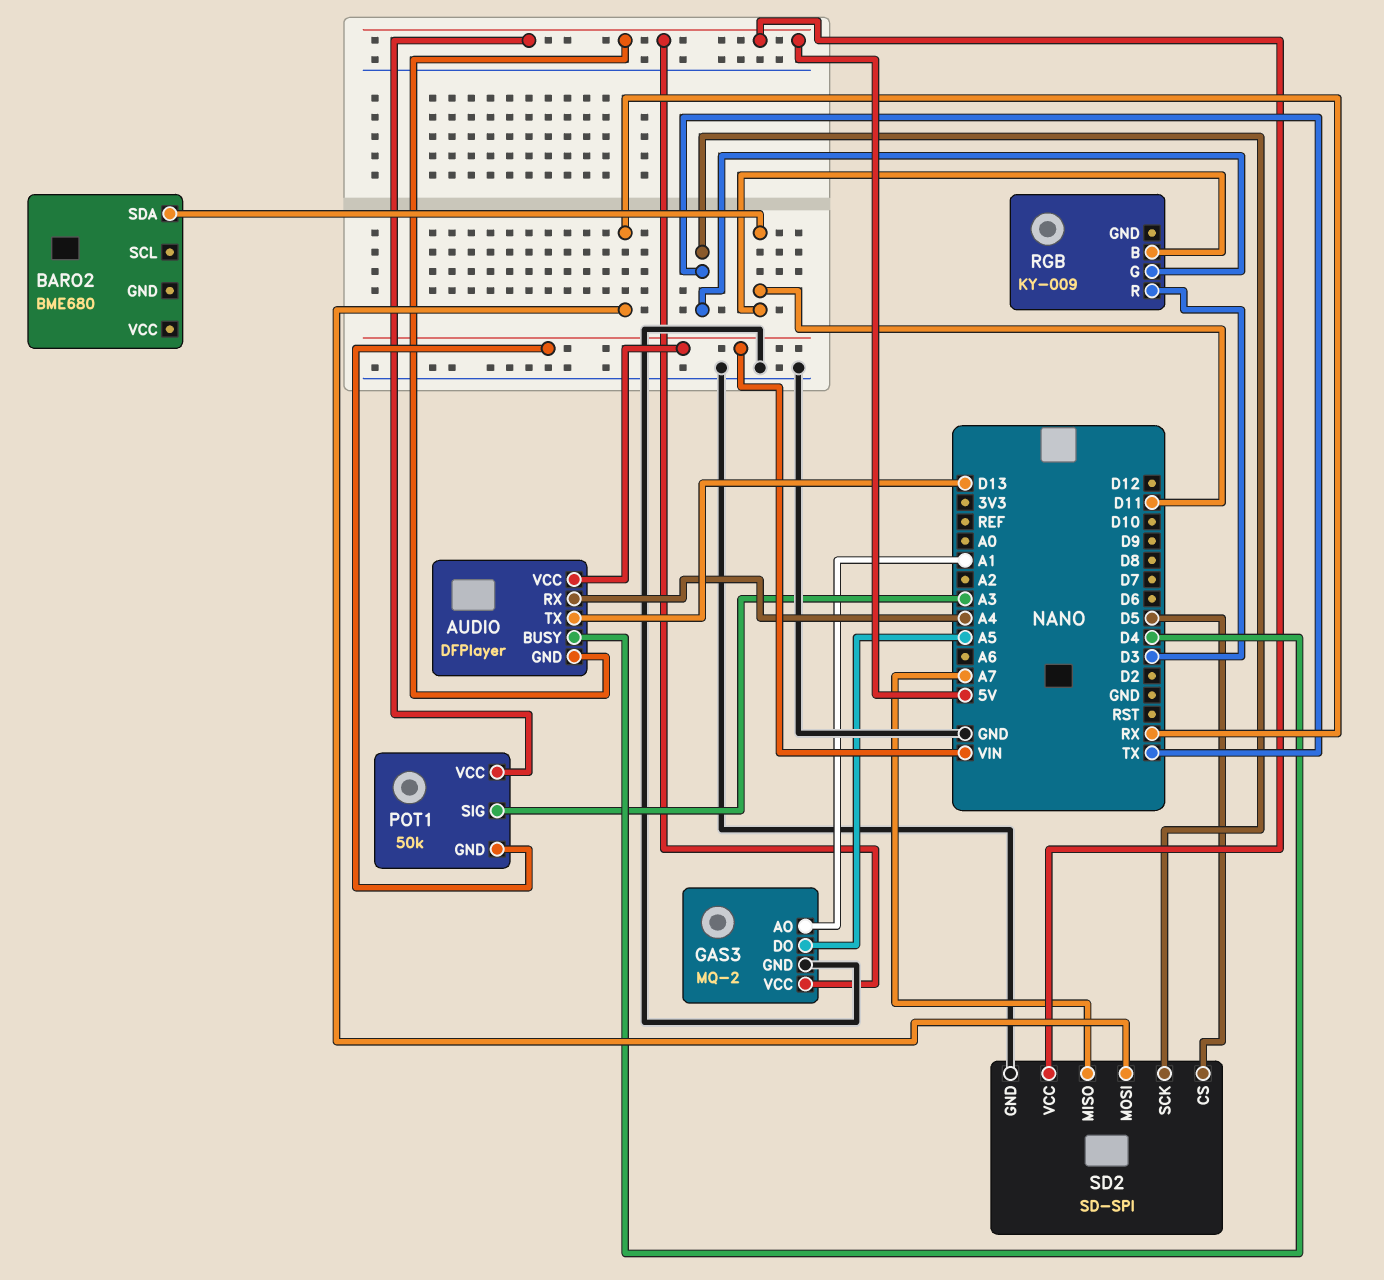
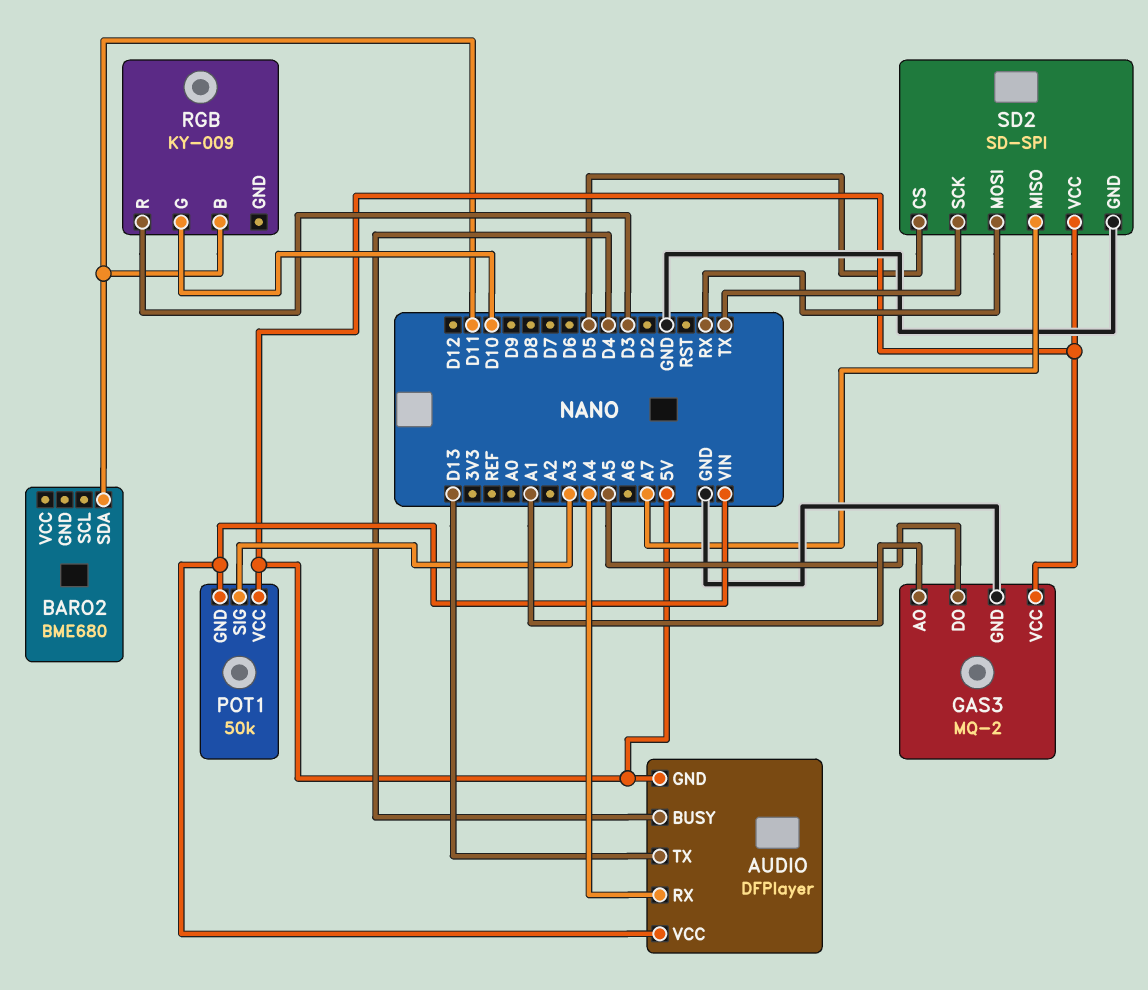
RGB pin G: TX -> D10

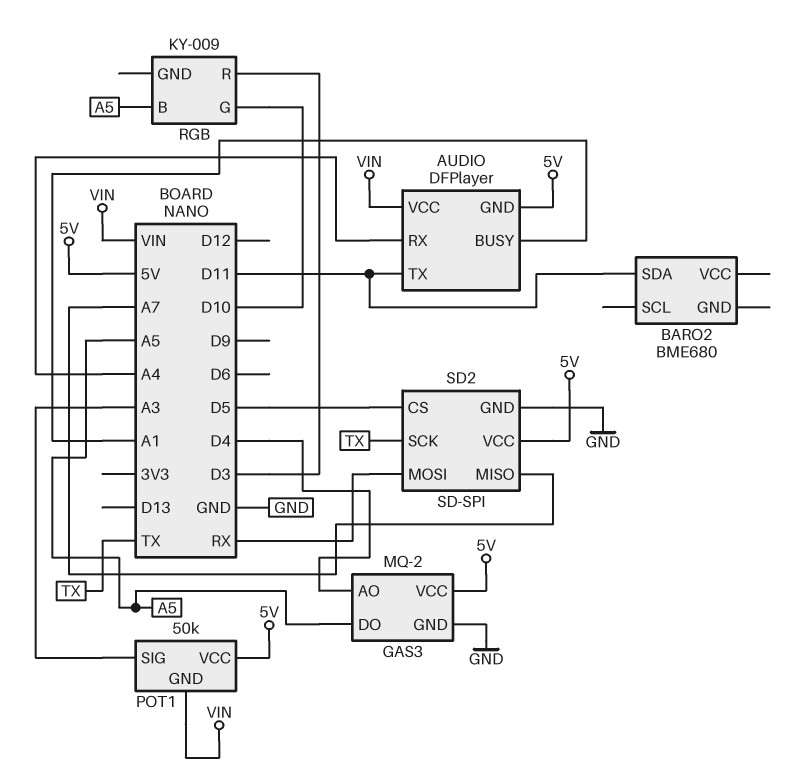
AUDIO pin BUSY: D4 -> A1
AUDIO pin TX: D13 -> D11
GAS3 pin AO: A1 -> D4
RGB pin B: D11 -> A5

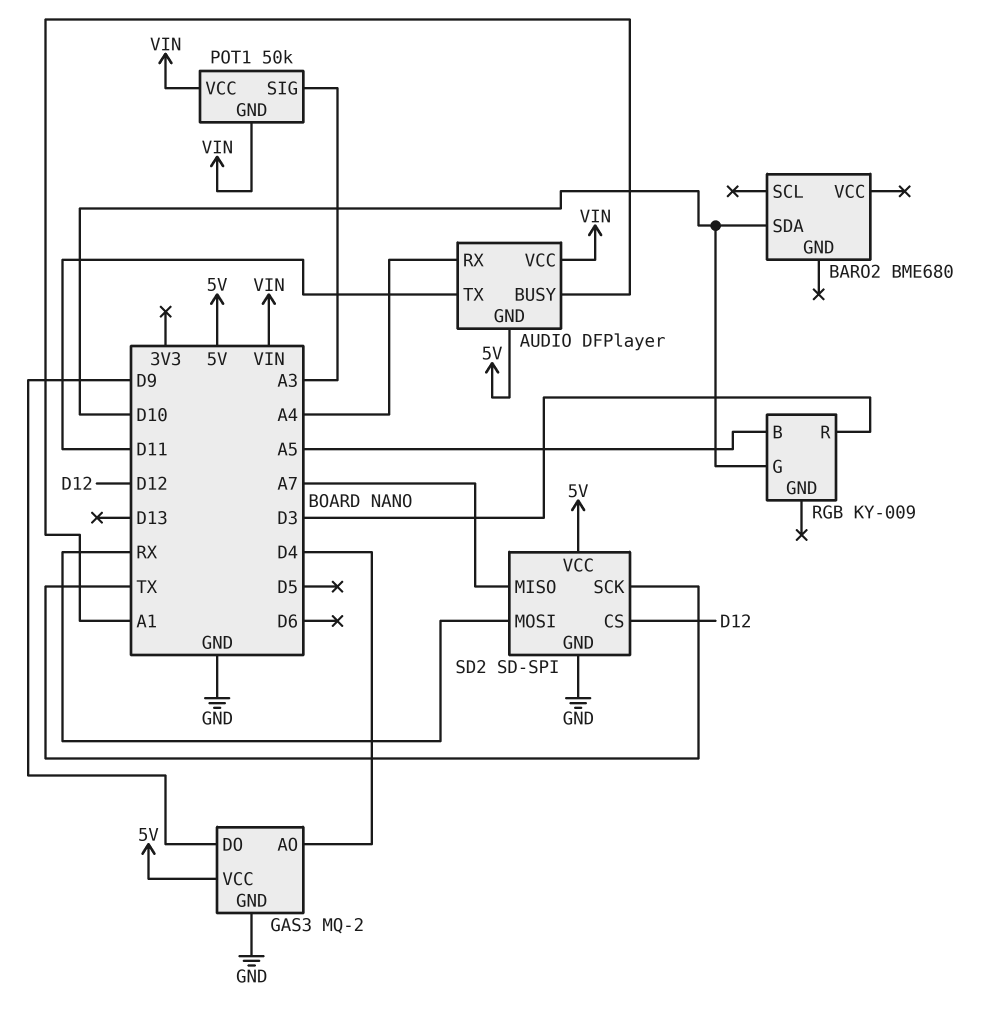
BARO2 pin SDA: D11 -> D10
GAS3 pin DO: A5 -> D9
POT1 pin VCC: 5V -> VIN
SD2 pin CS: D5 -> D12

